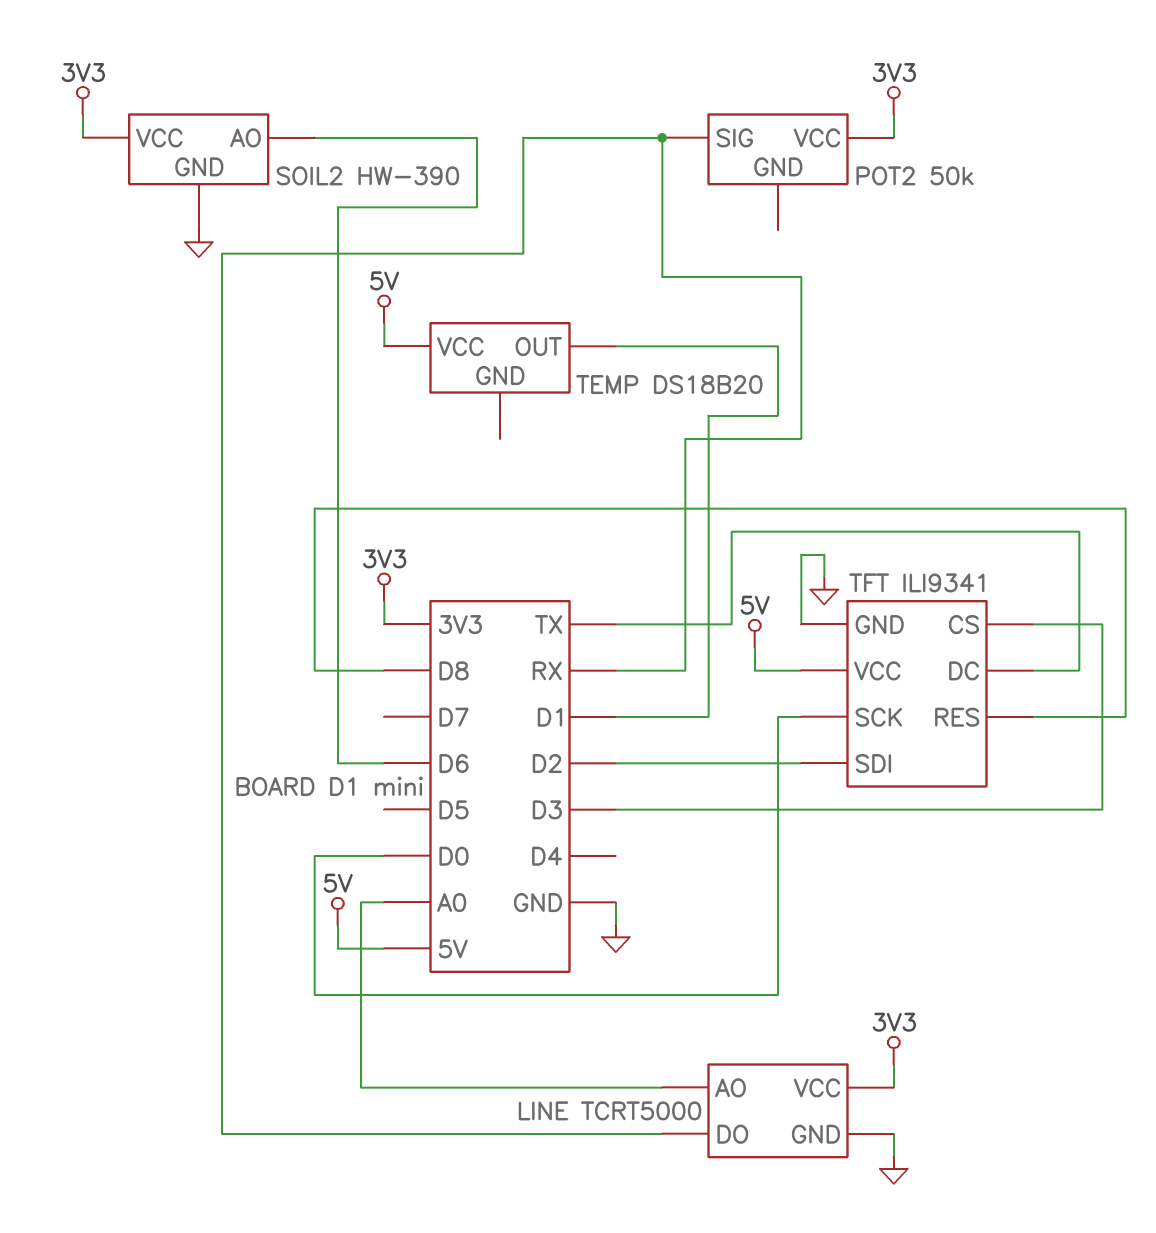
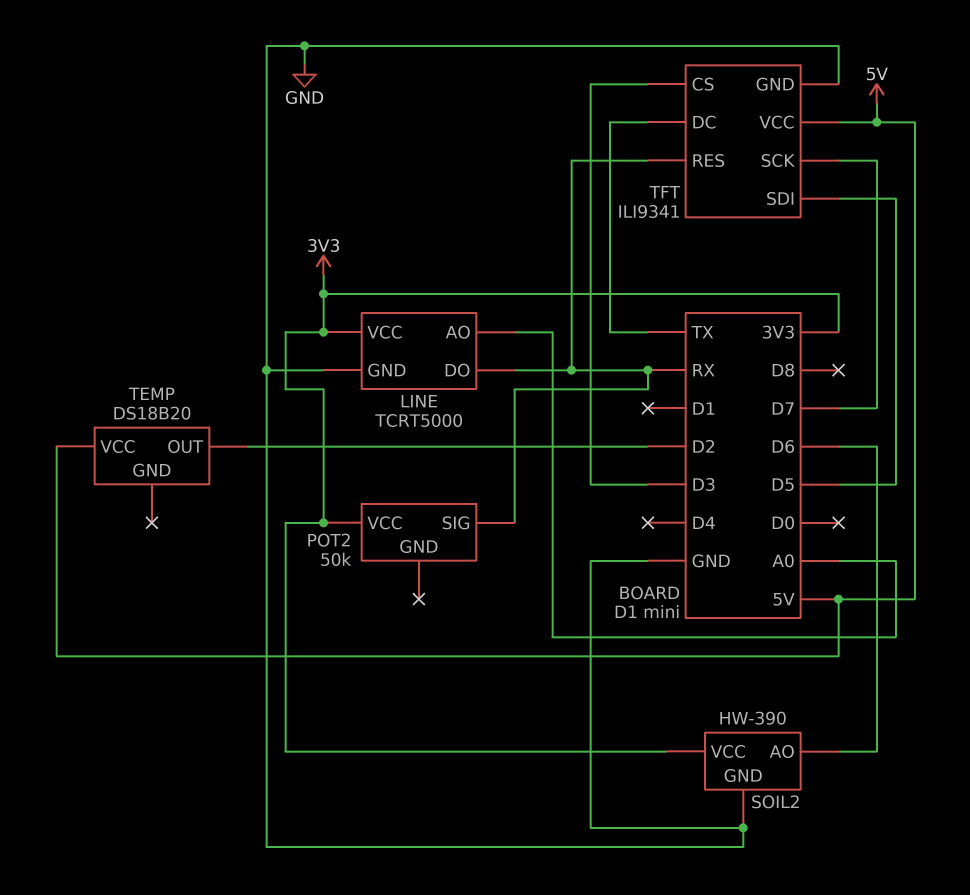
TEMP pin OUT: D1 -> D2
TFT pin RES: D8 -> RX
TFT pin SCK: D0 -> D7
TFT pin SDI: D2 -> D5

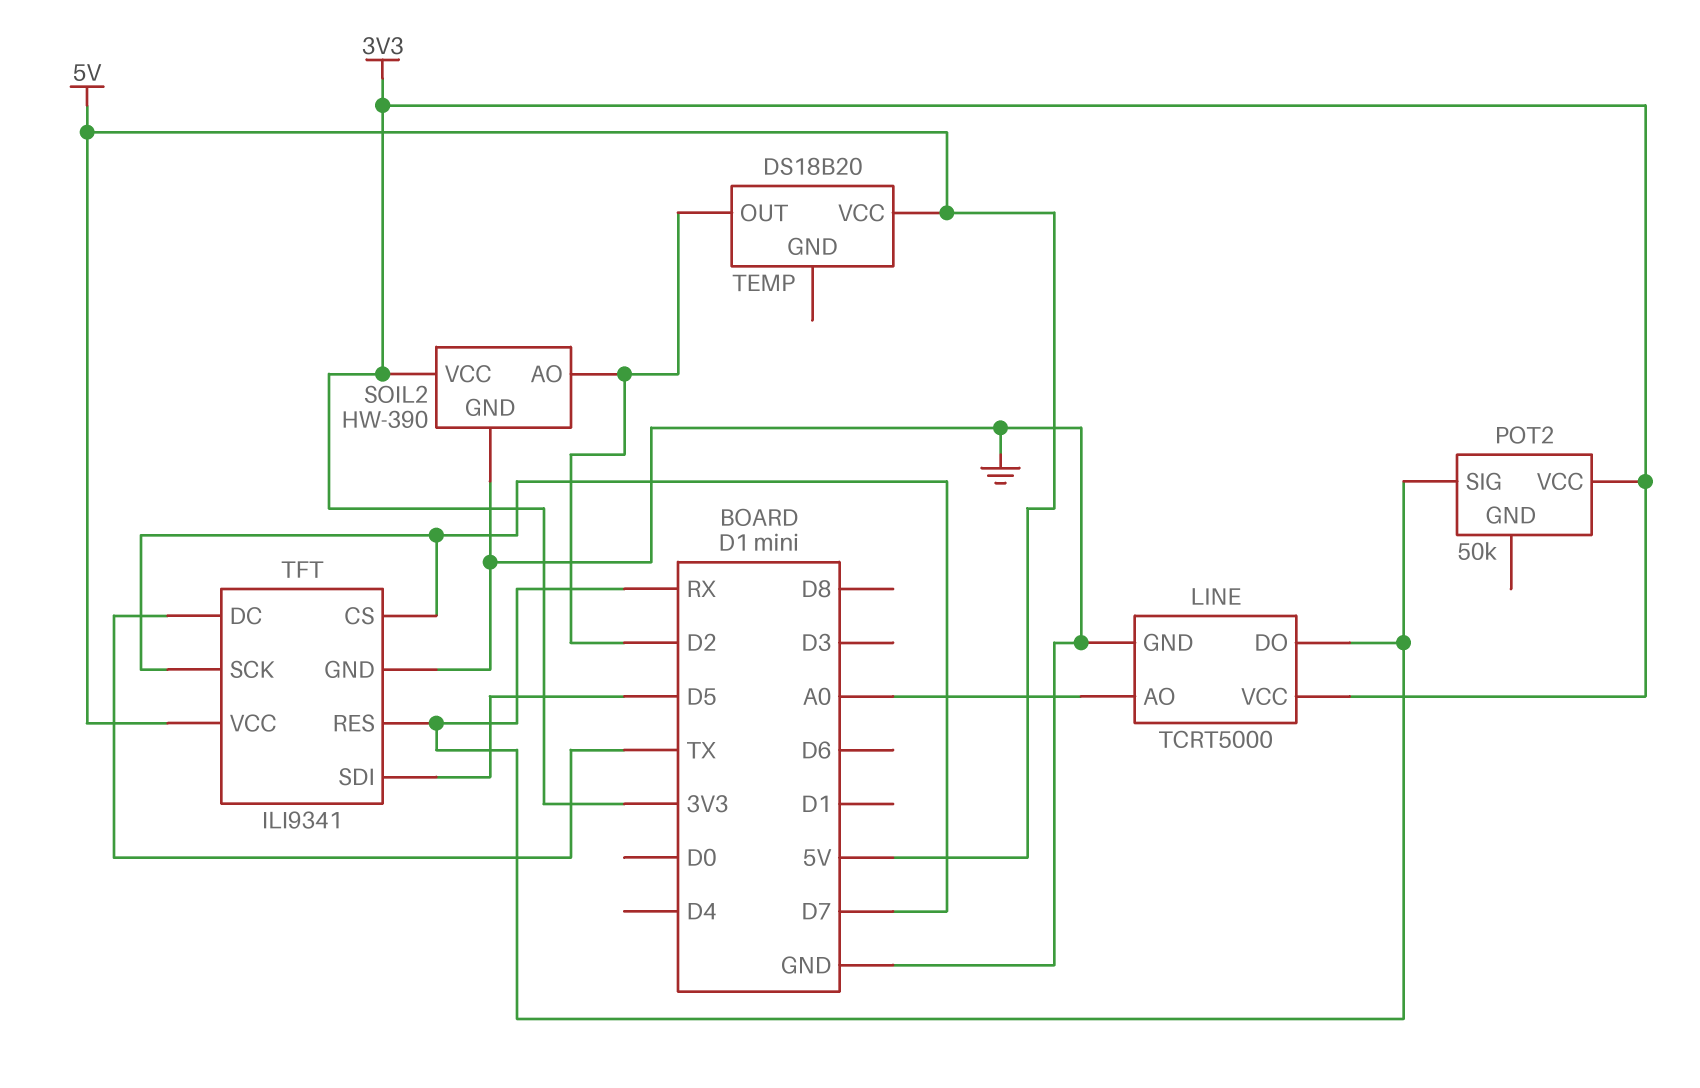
SOIL2 pin AO: D6 -> D2
TFT pin CS: D3 -> D7

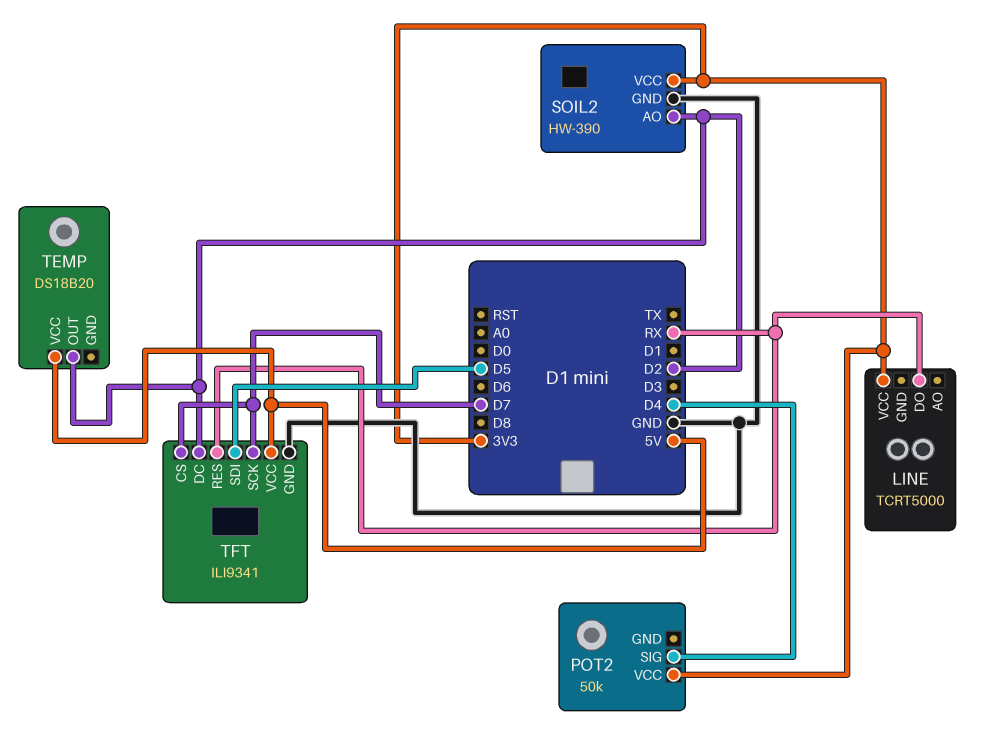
LINE pin AO: A0 -> none
LINE pin GND: GND -> none
POT2 pin SIG: RX -> D4
TFT pin DC: TX -> D2

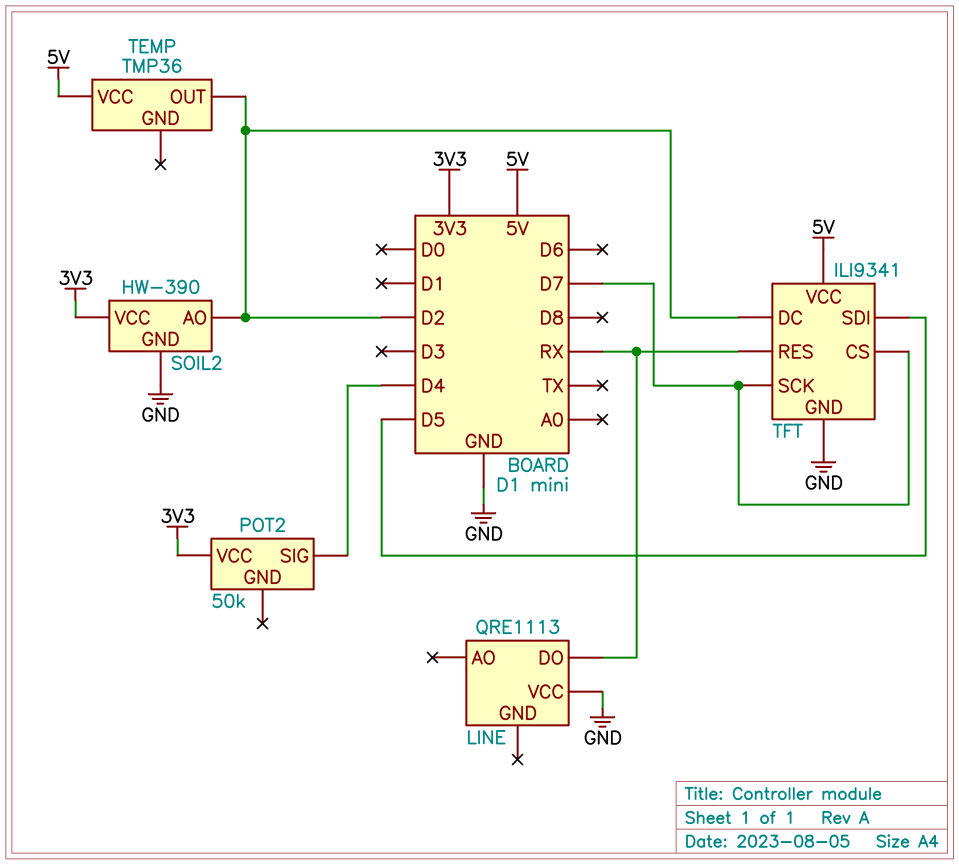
LINE: TCRT5000 -> QRE1113
LINE pin VCC: 3V3 -> GND
TEMP: DS18B20 -> TMP36

